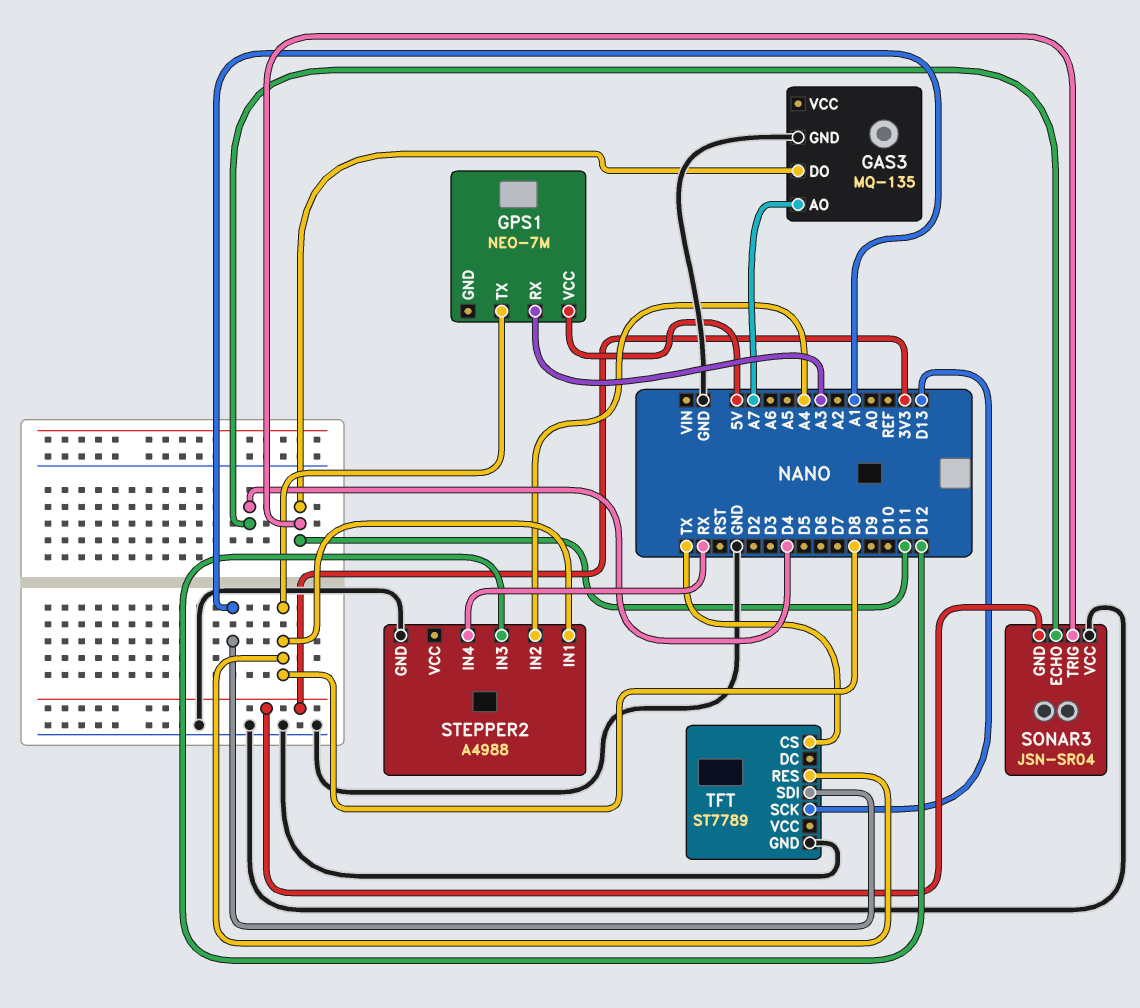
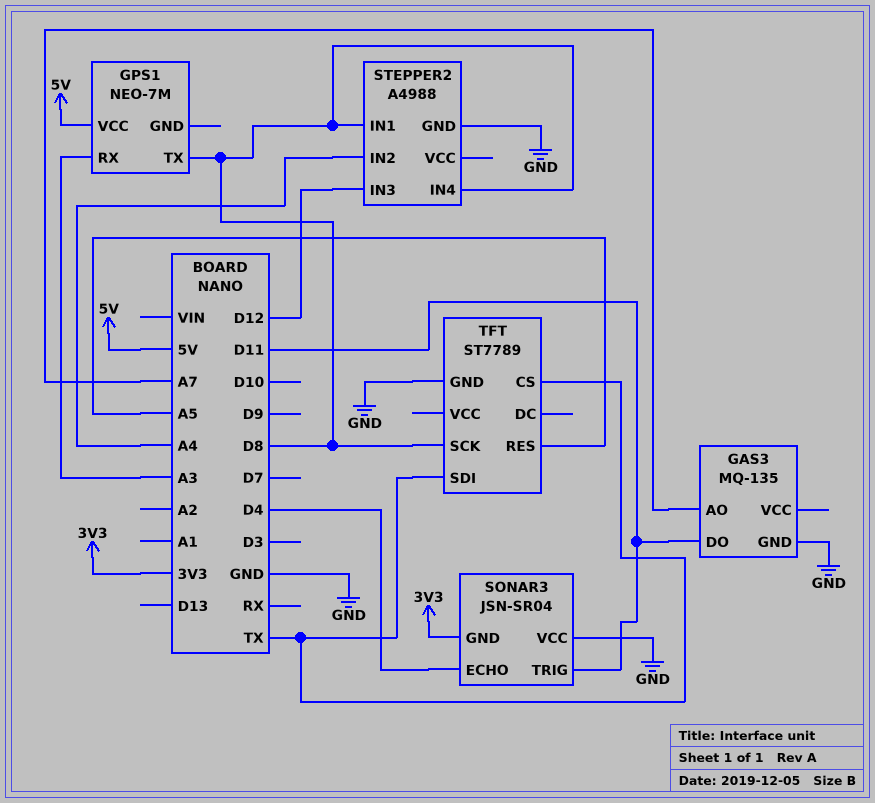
STEPPER2 pin IN4: RX -> D8
TFT pin RES: D8 -> A5
TFT pin SCK: D13 -> D8
TFT pin SDI: A1 -> TX

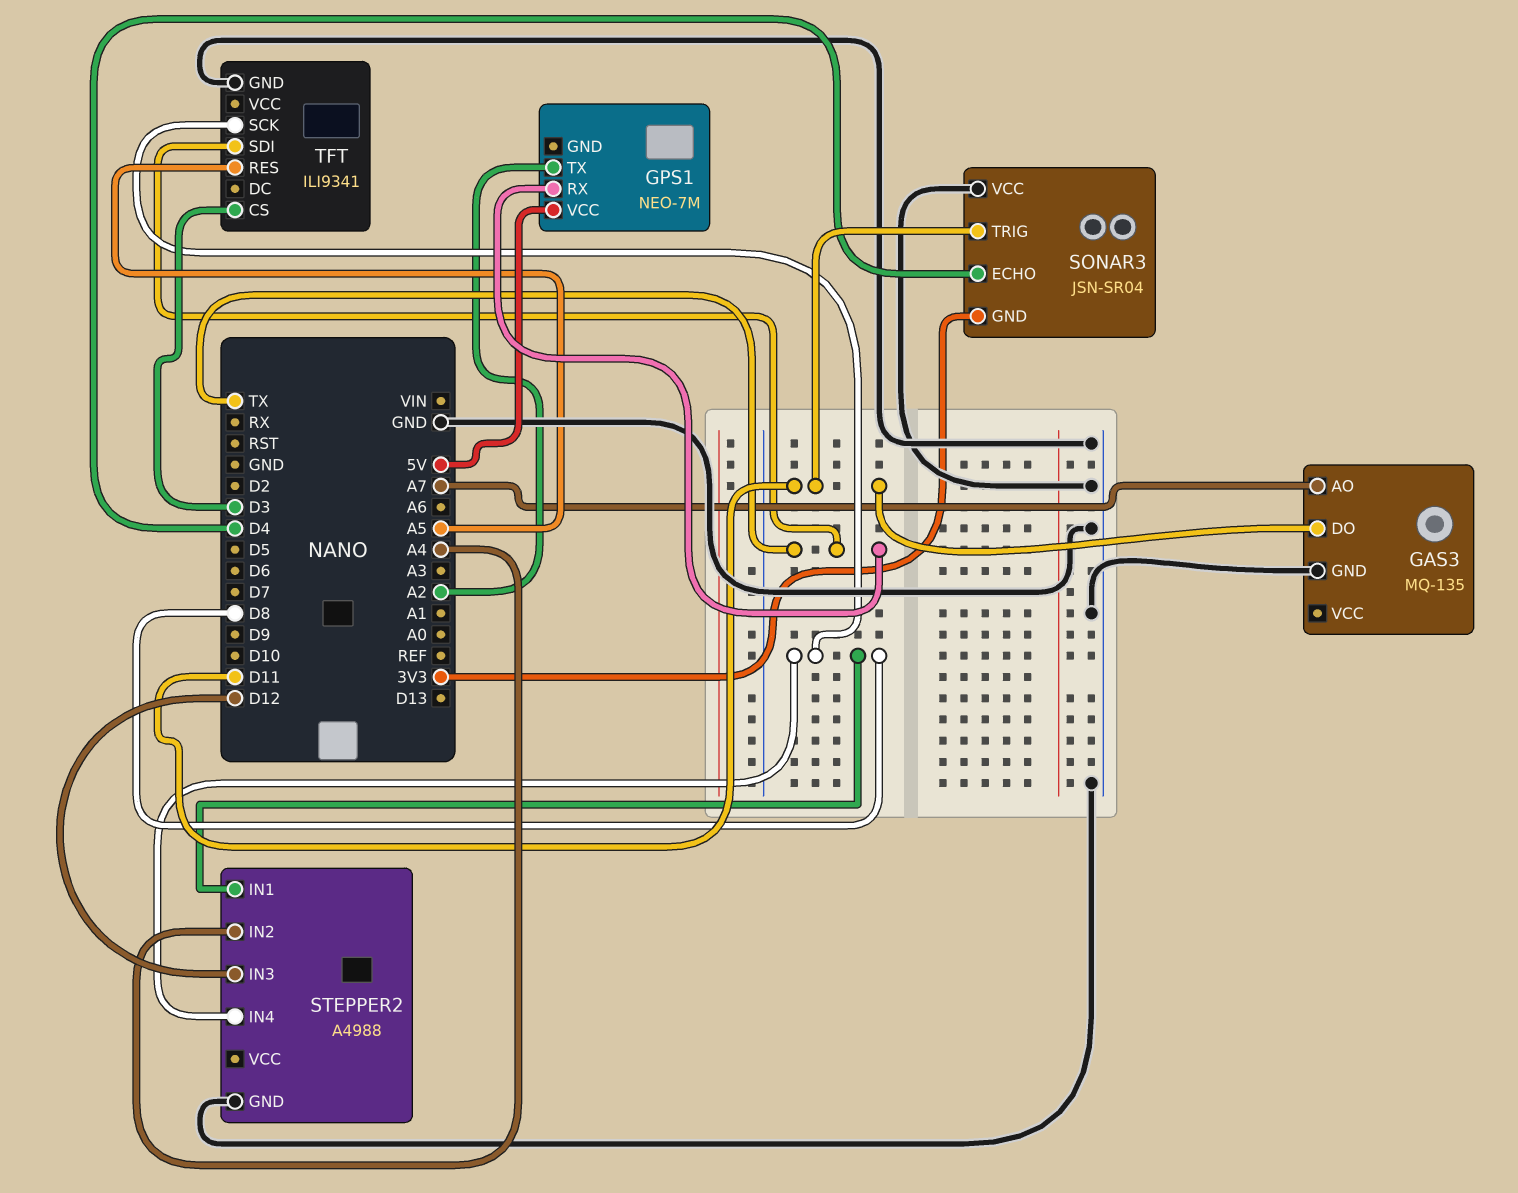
GPS1 pin RX: A3 -> TX
GPS1 pin TX: D8 -> A2
TFT: ST7789 -> ILI9341
TFT pin CS: TX -> D3

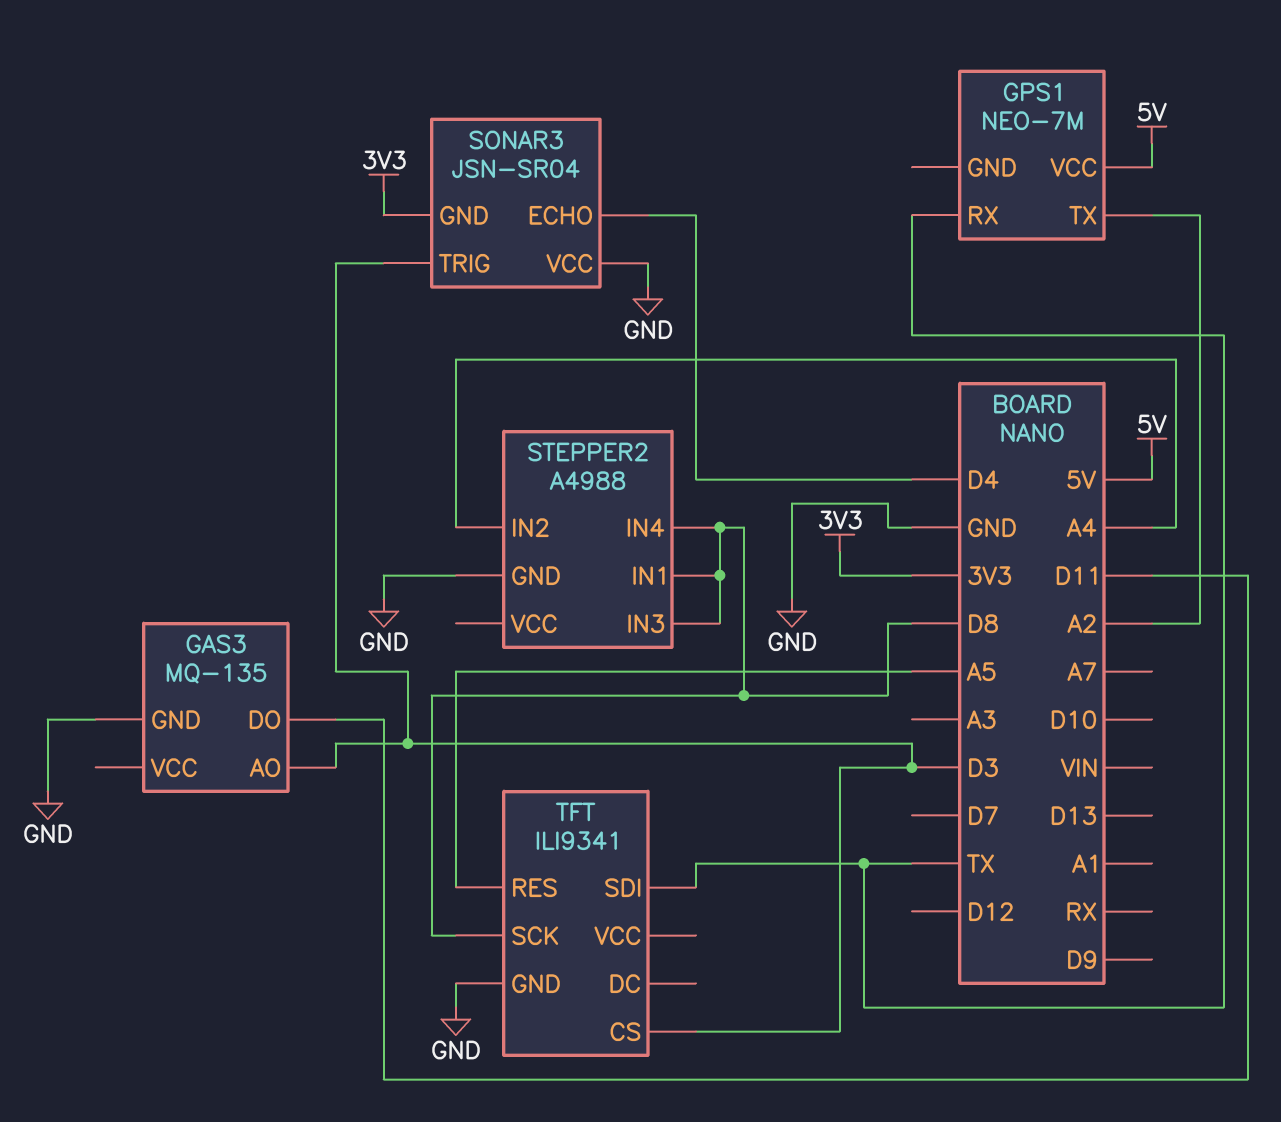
GAS3 pin AO: A7 -> D3
SONAR3 pin TRIG: D11 -> D3
STEPPER2 pin IN3: D12 -> D8

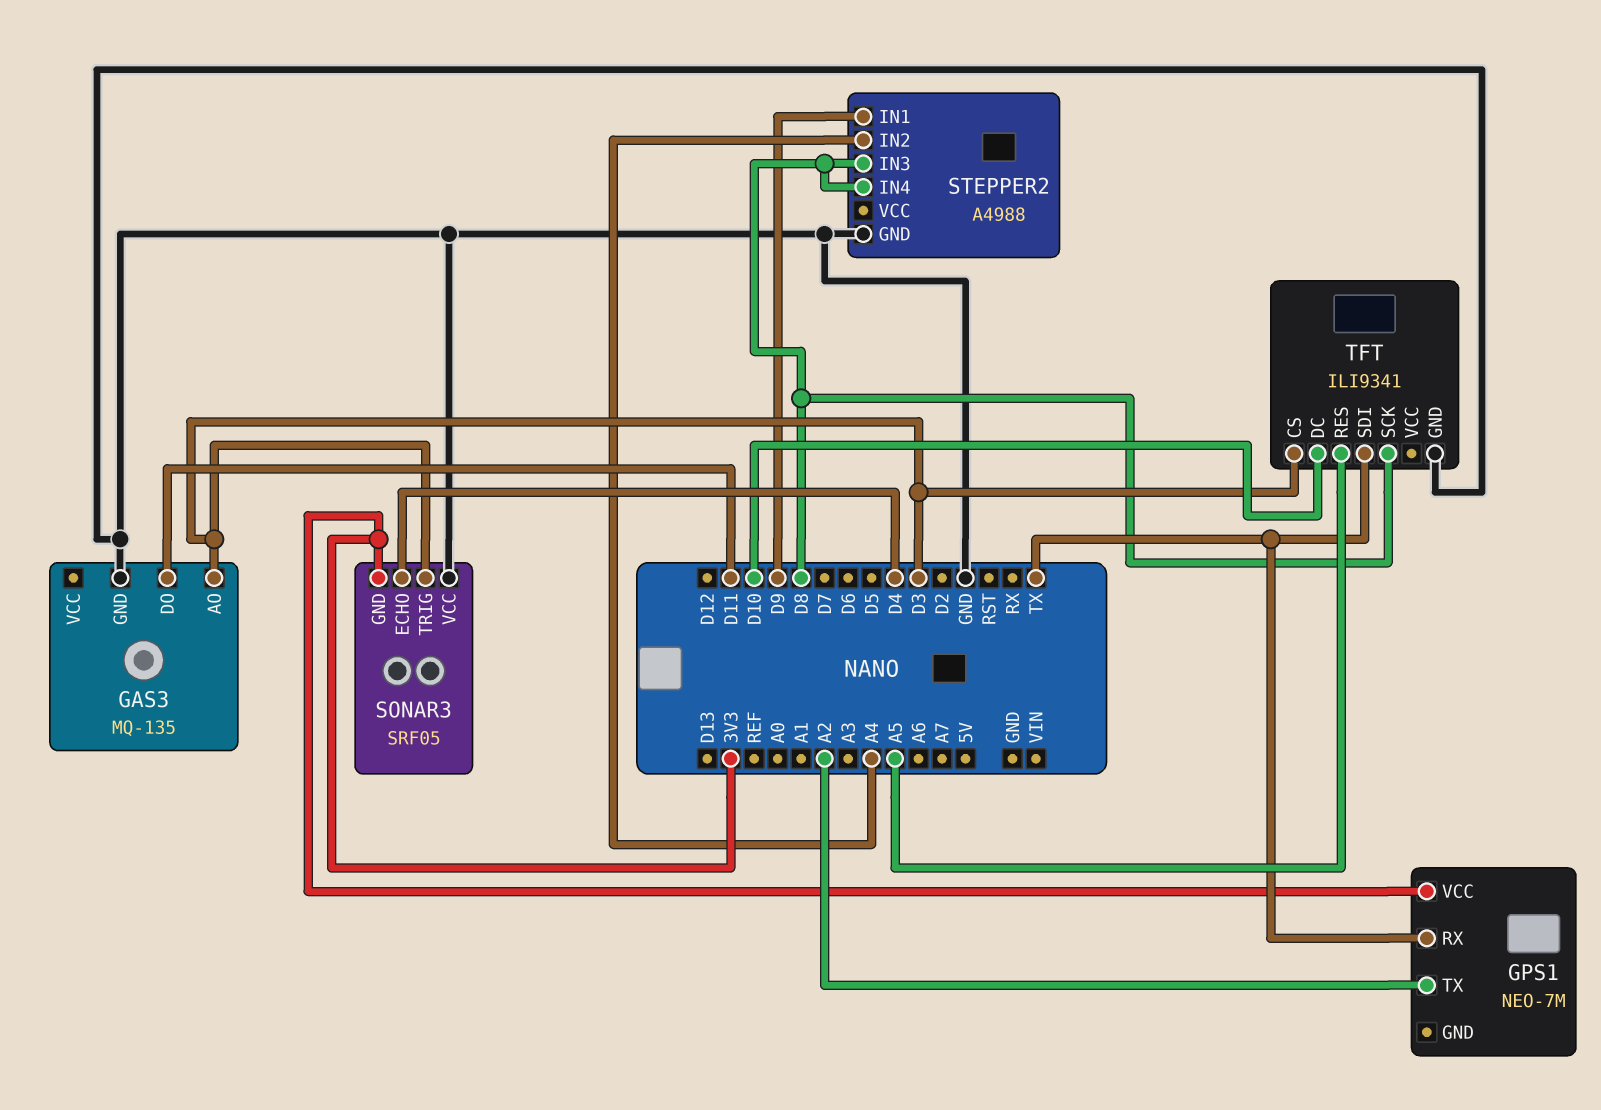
GPS1 pin VCC: 5V -> 3V3
SONAR3: JSN-SR04 -> SRF05
STEPPER2 pin IN1: D8 -> D9
TFT pin DC: none -> D10

